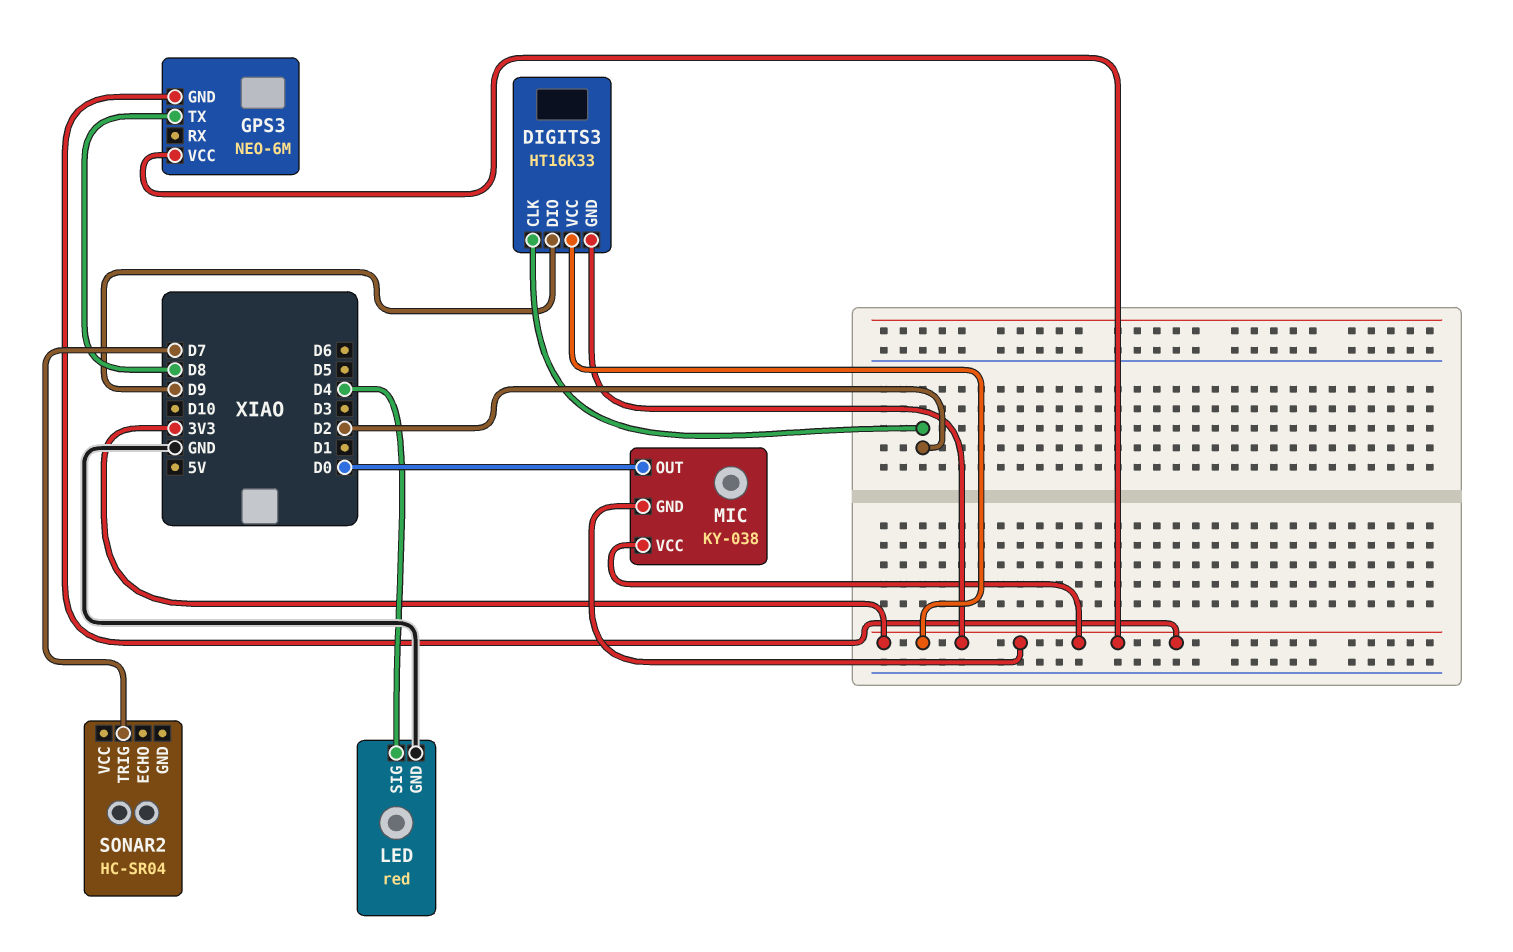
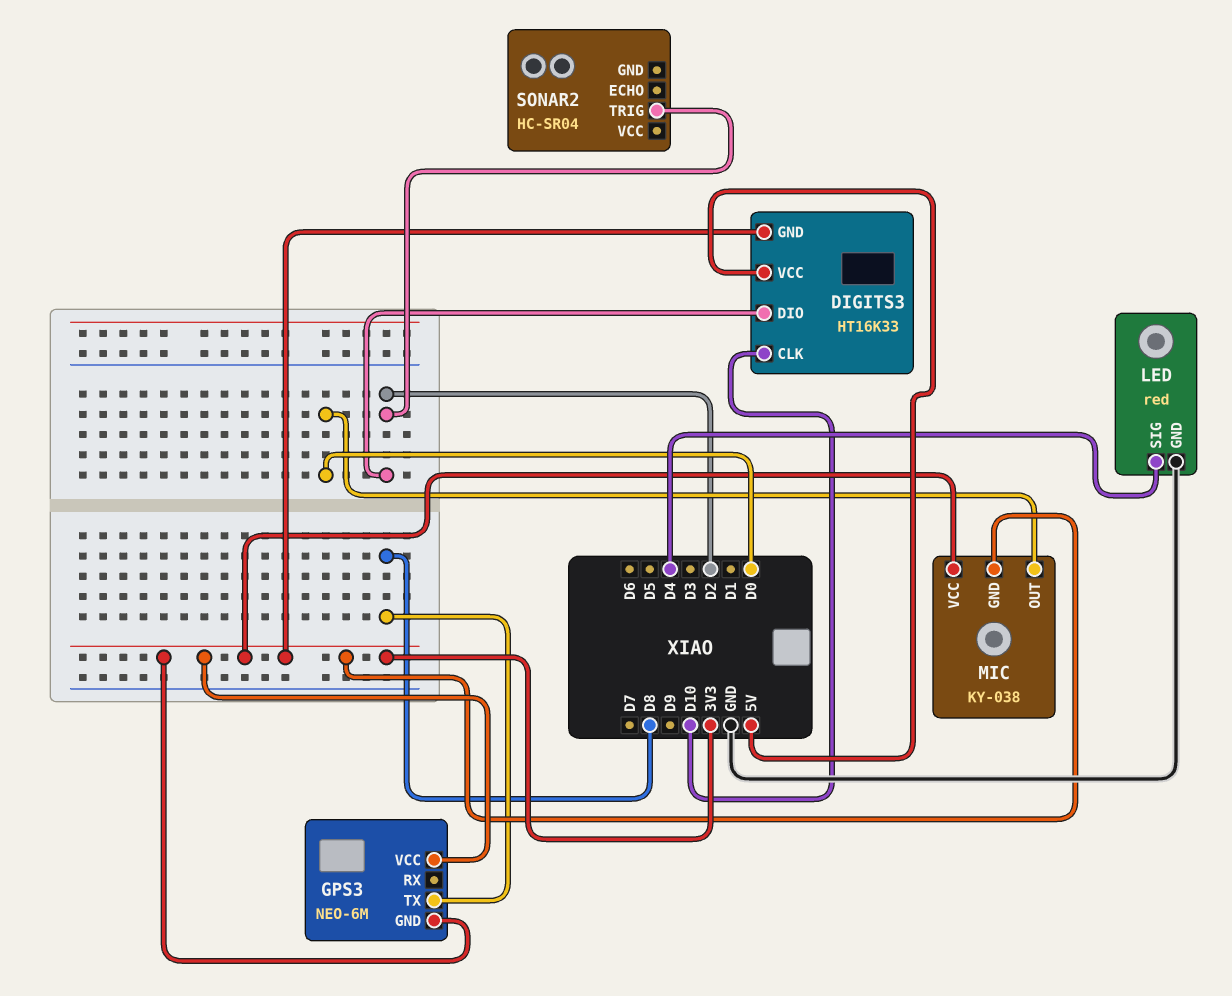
DIGITS3 pin CLK: D2 -> D10
DIGITS3 pin DIO: D9 -> D2
DIGITS3 pin VCC: 3V3 -> 5V
SONAR2 pin TRIG: D7 -> D2

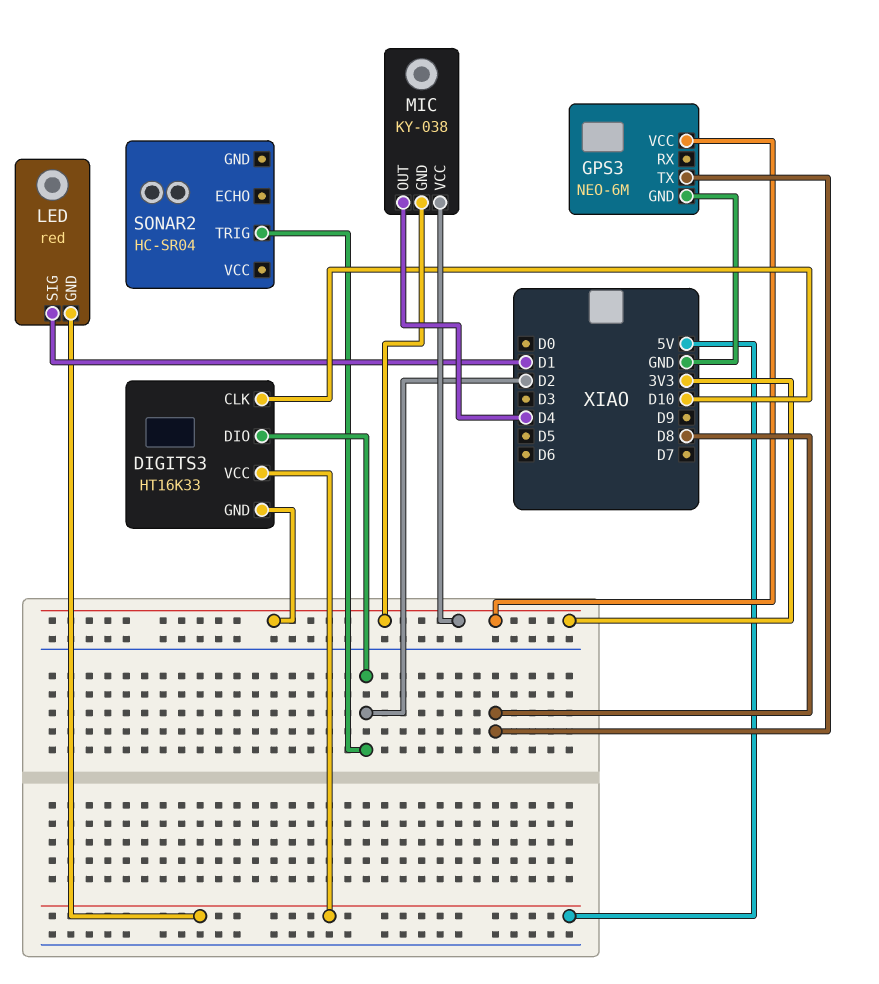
GPS3 pin GND: 3V3 -> GND
LED pin GND: GND -> 5V
LED pin SIG: D4 -> D1
MIC pin OUT: D0 -> D4

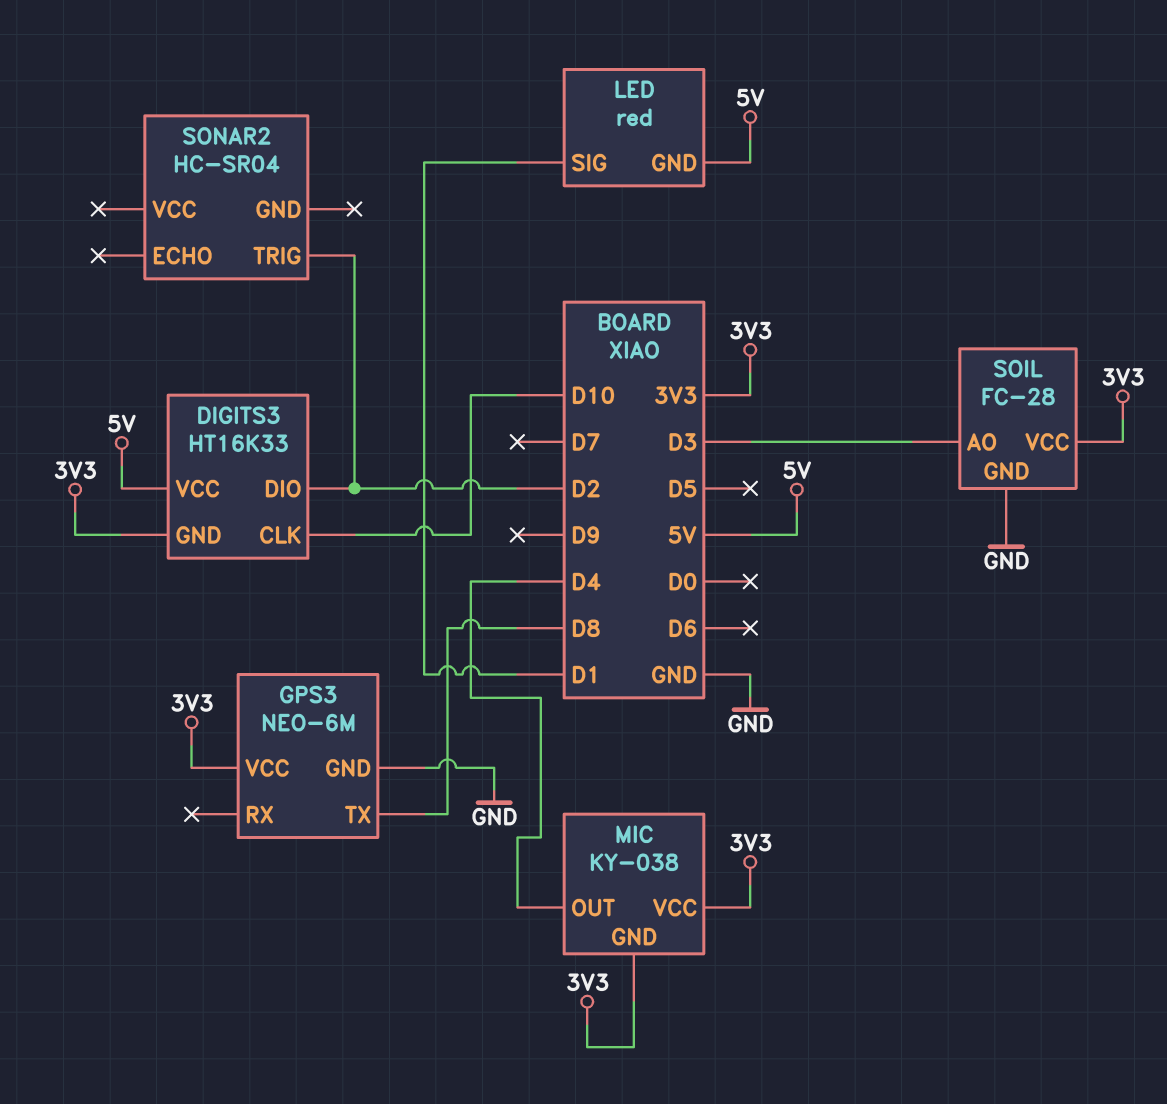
SOIL: none -> FC-28
SOIL pin AO: none -> D3
SOIL pin GND: none -> GND
SOIL pin VCC: none -> 3V3

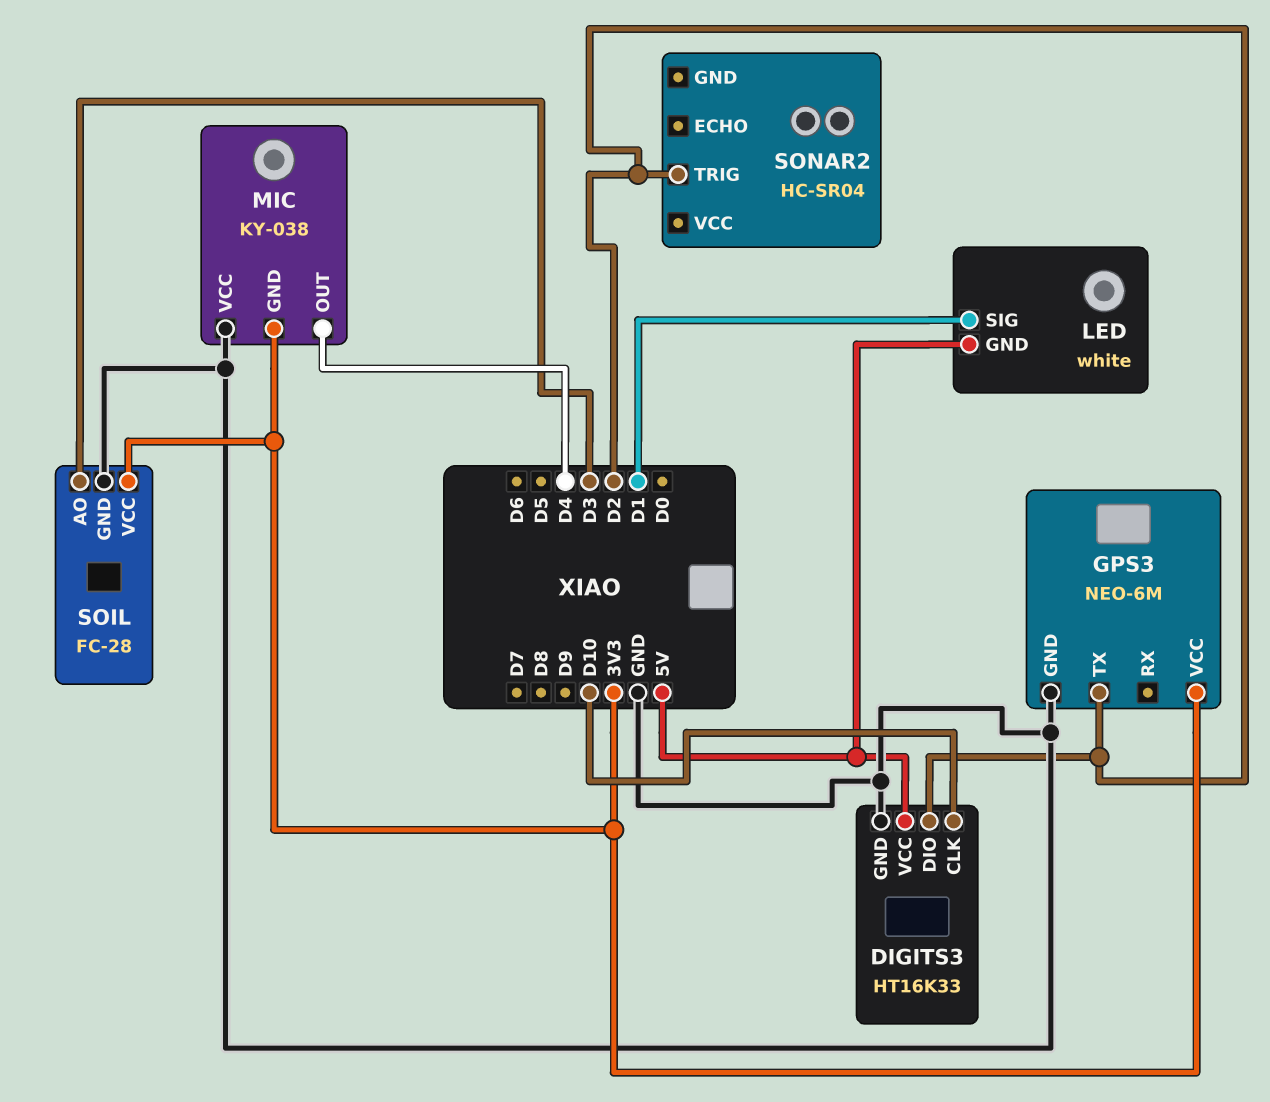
DIGITS3 pin GND: 3V3 -> GND
GPS3 pin TX: D8 -> D2
LED: red -> white
MIC pin VCC: 3V3 -> GND

